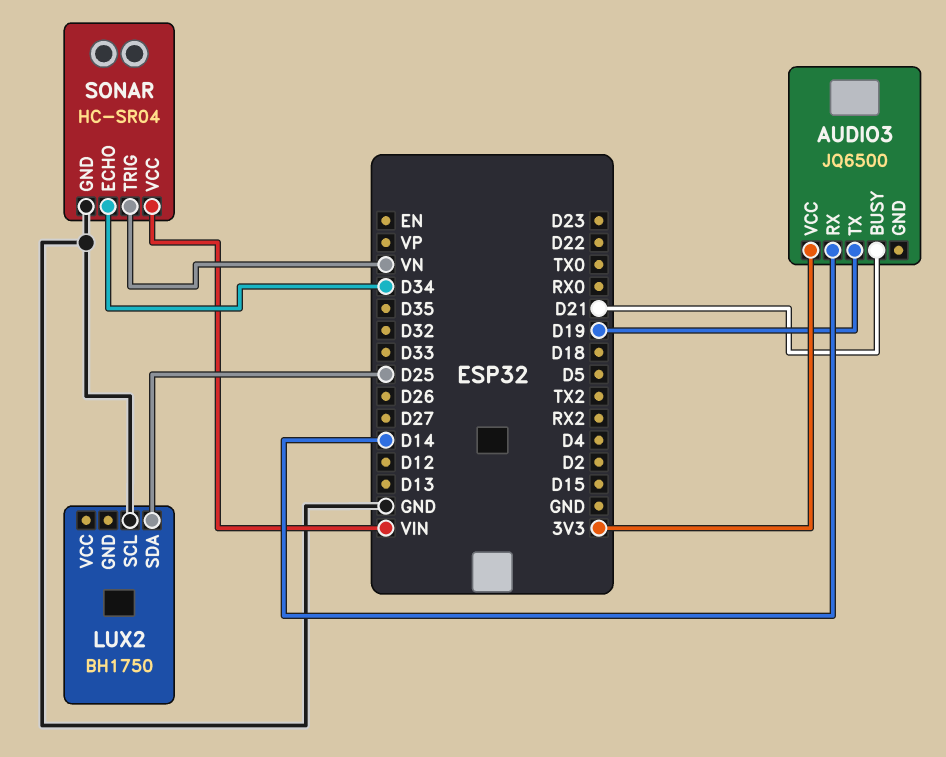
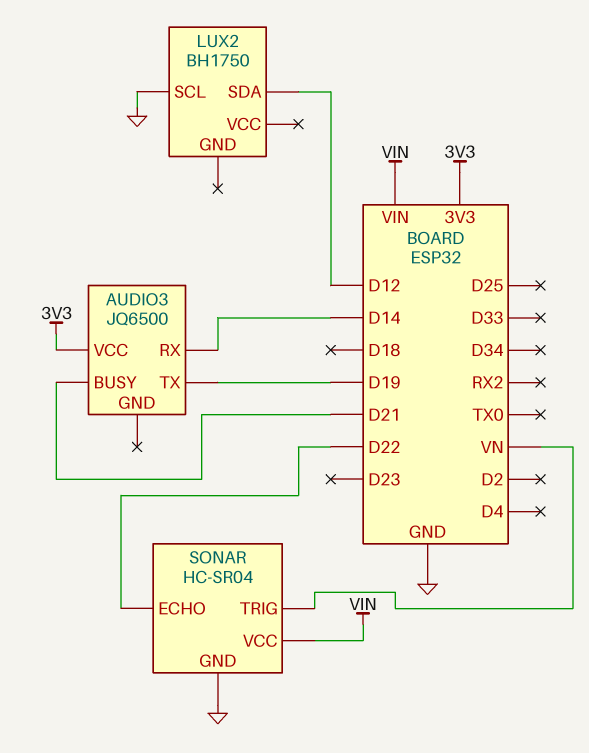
LUX2 pin SDA: D25 -> D12
SONAR pin ECHO: D34 -> D22

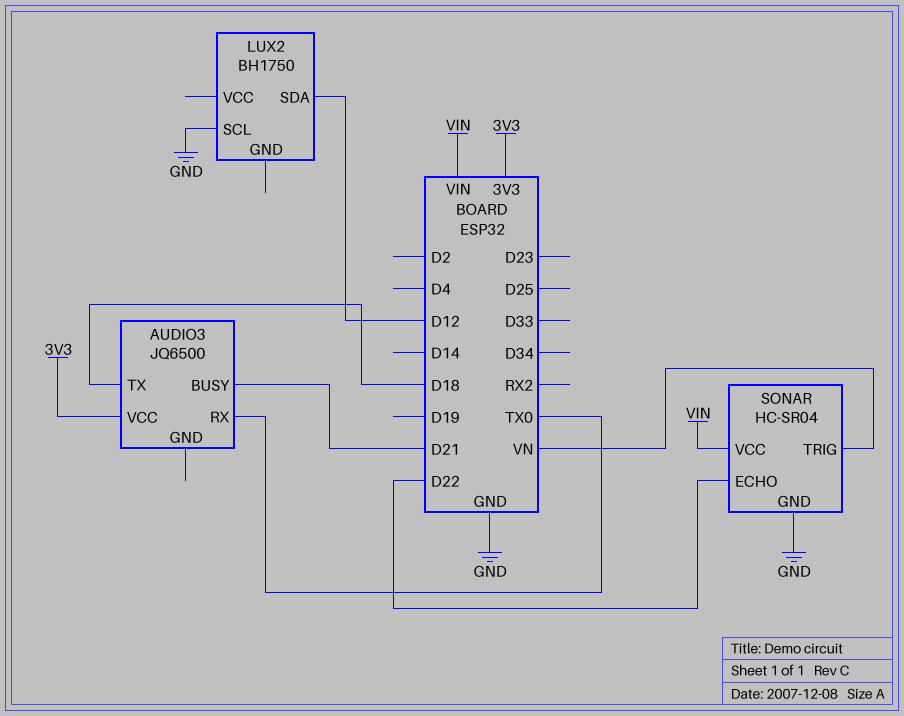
AUDIO3 pin RX: D14 -> TX0
AUDIO3 pin TX: D19 -> D18

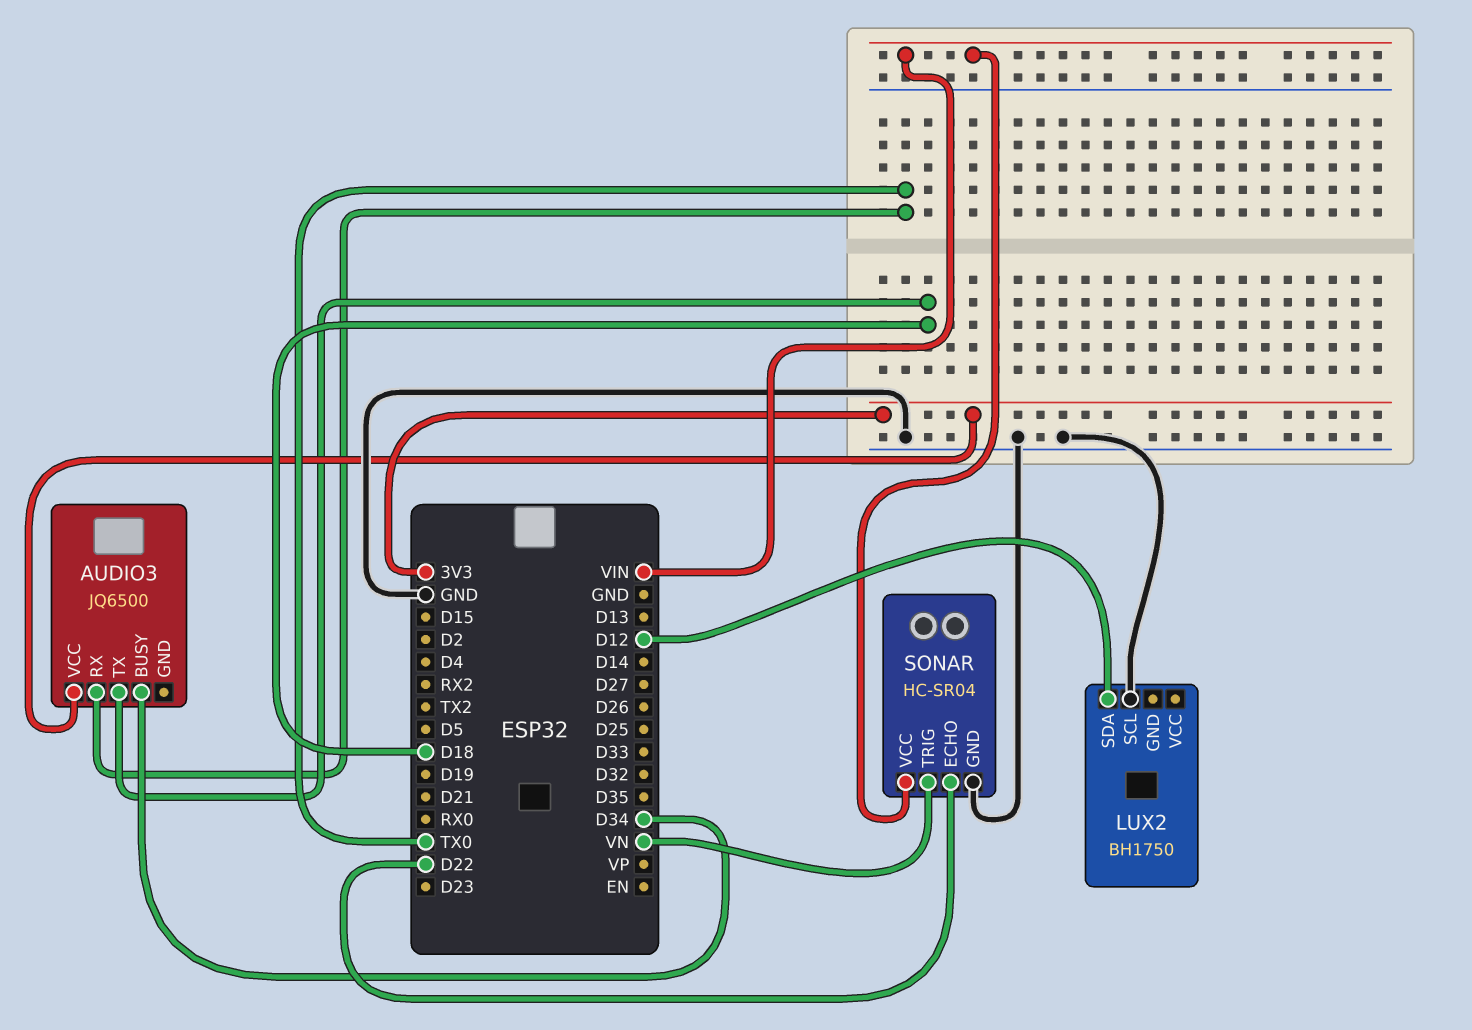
AUDIO3 pin BUSY: D21 -> D34

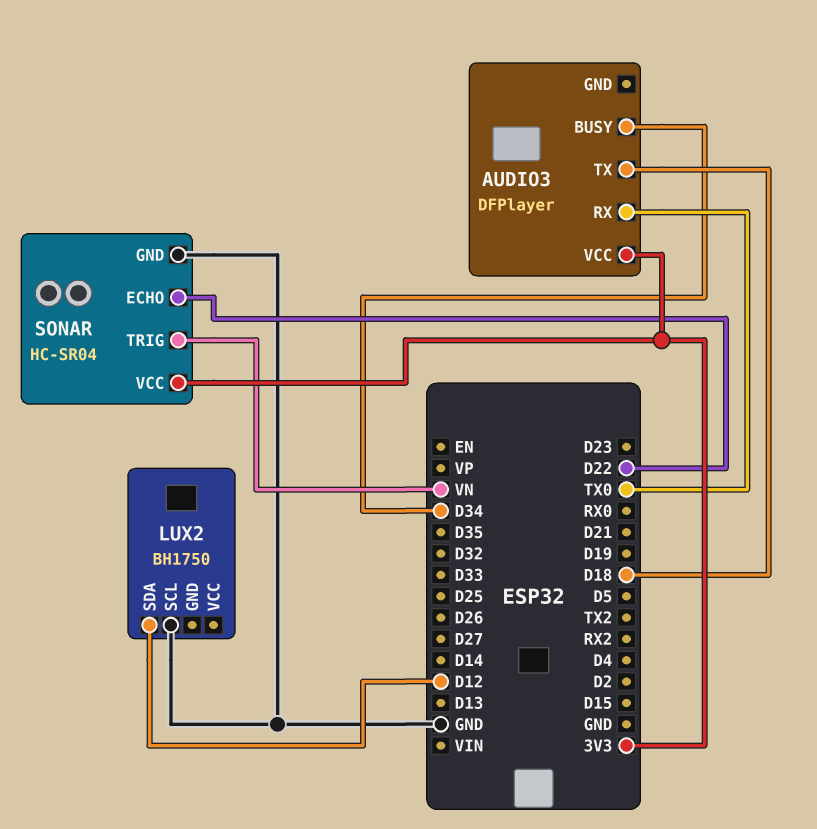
AUDIO3: JQ6500 -> DFPlayer
SONAR pin VCC: VIN -> 3V3

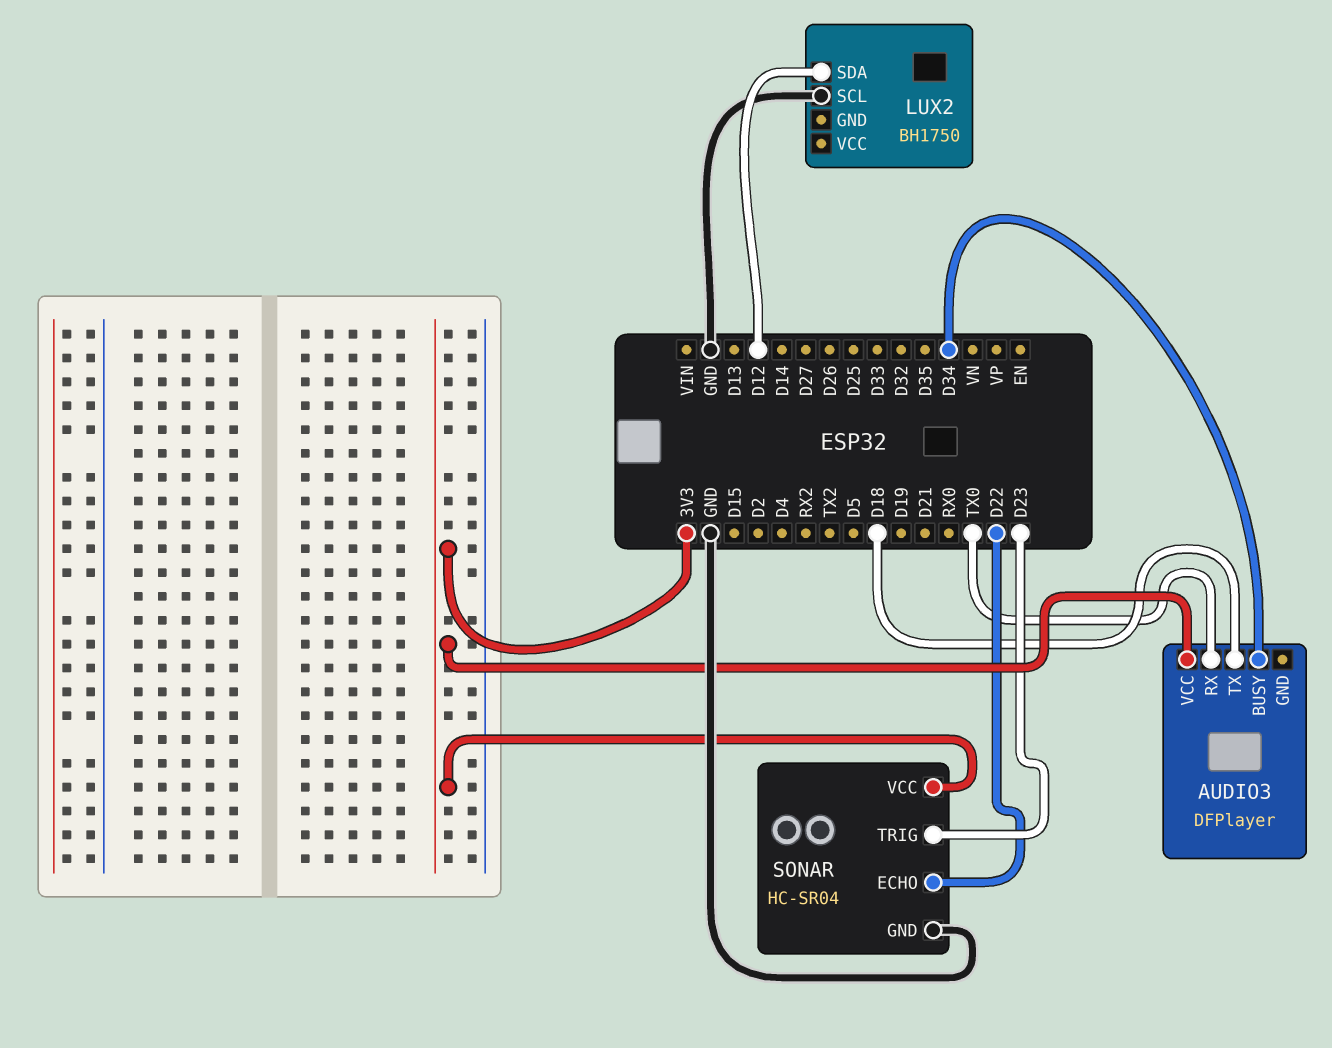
SONAR pin TRIG: VN -> D23

